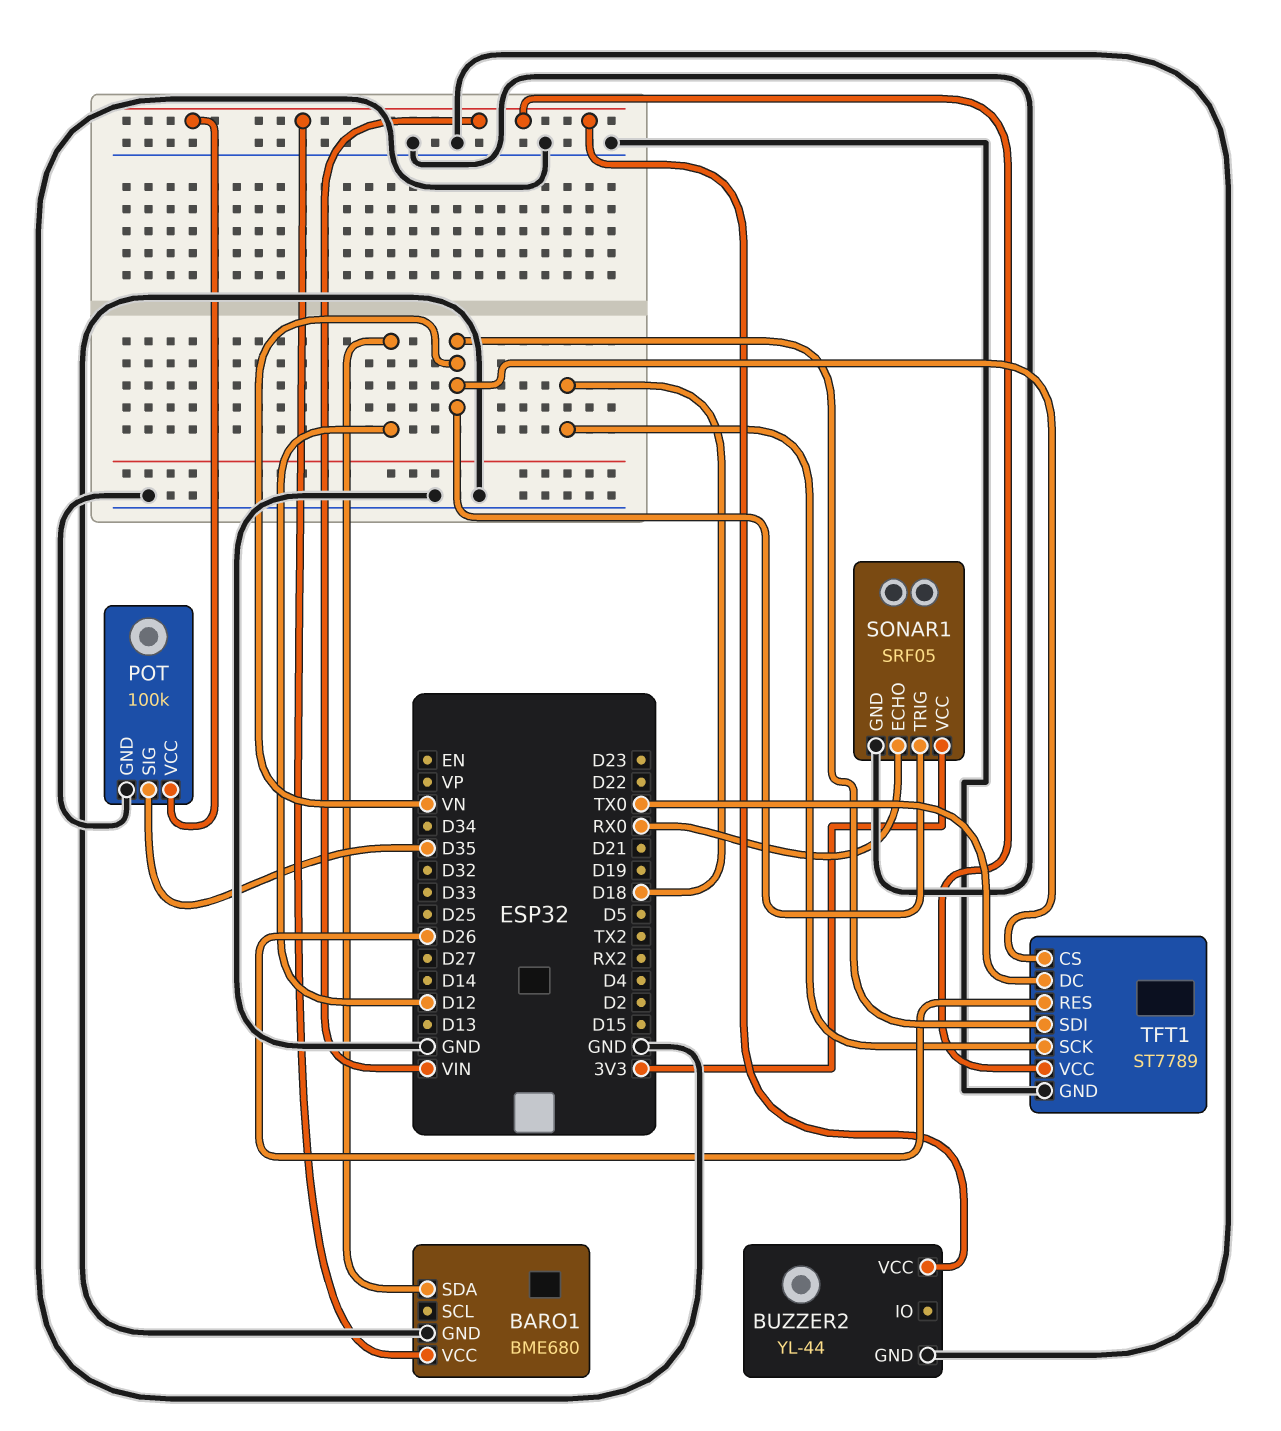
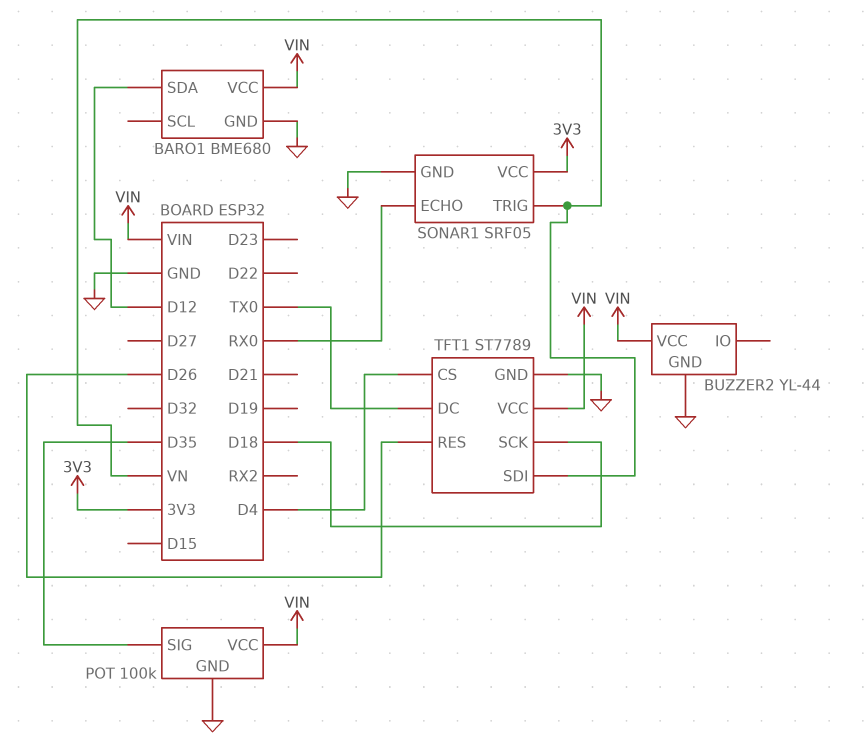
TFT1 pin CS: VN -> D4

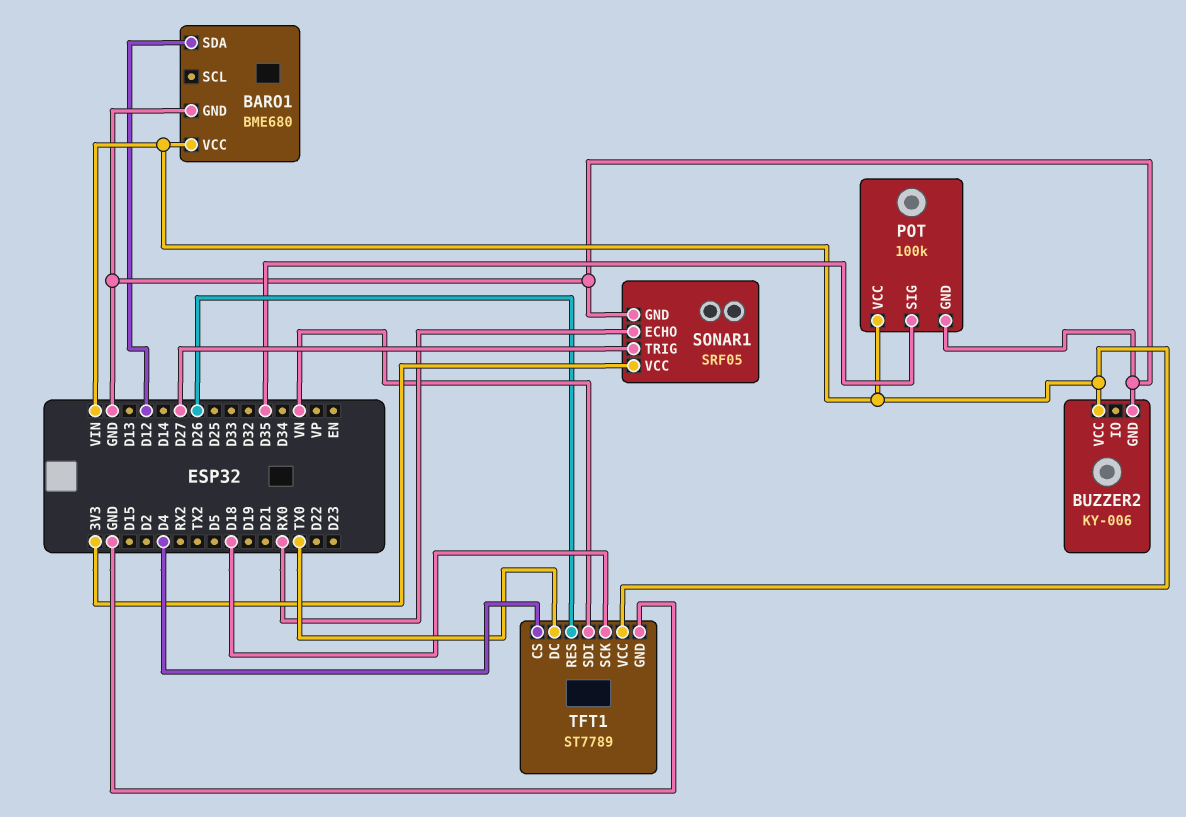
BUZZER2: YL-44 -> KY-006
SONAR1 pin TRIG: VN -> D27

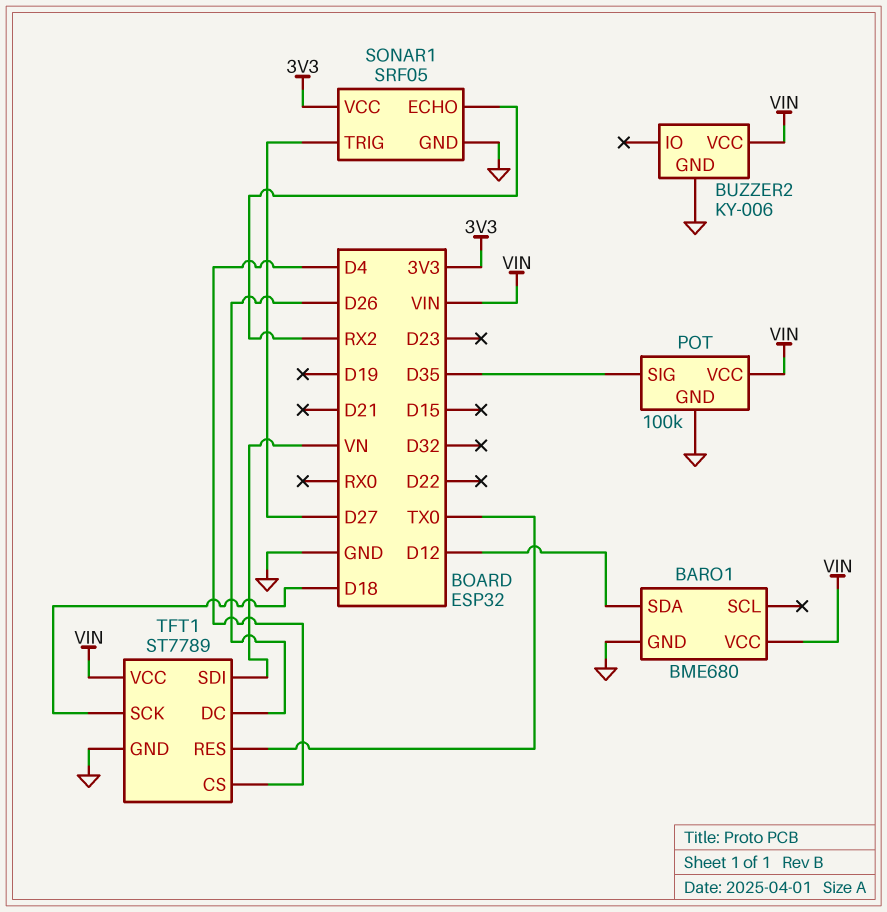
SONAR1 pin ECHO: RX0 -> RX2
TFT1 pin DC: TX0 -> D26
TFT1 pin RES: D26 -> TX0

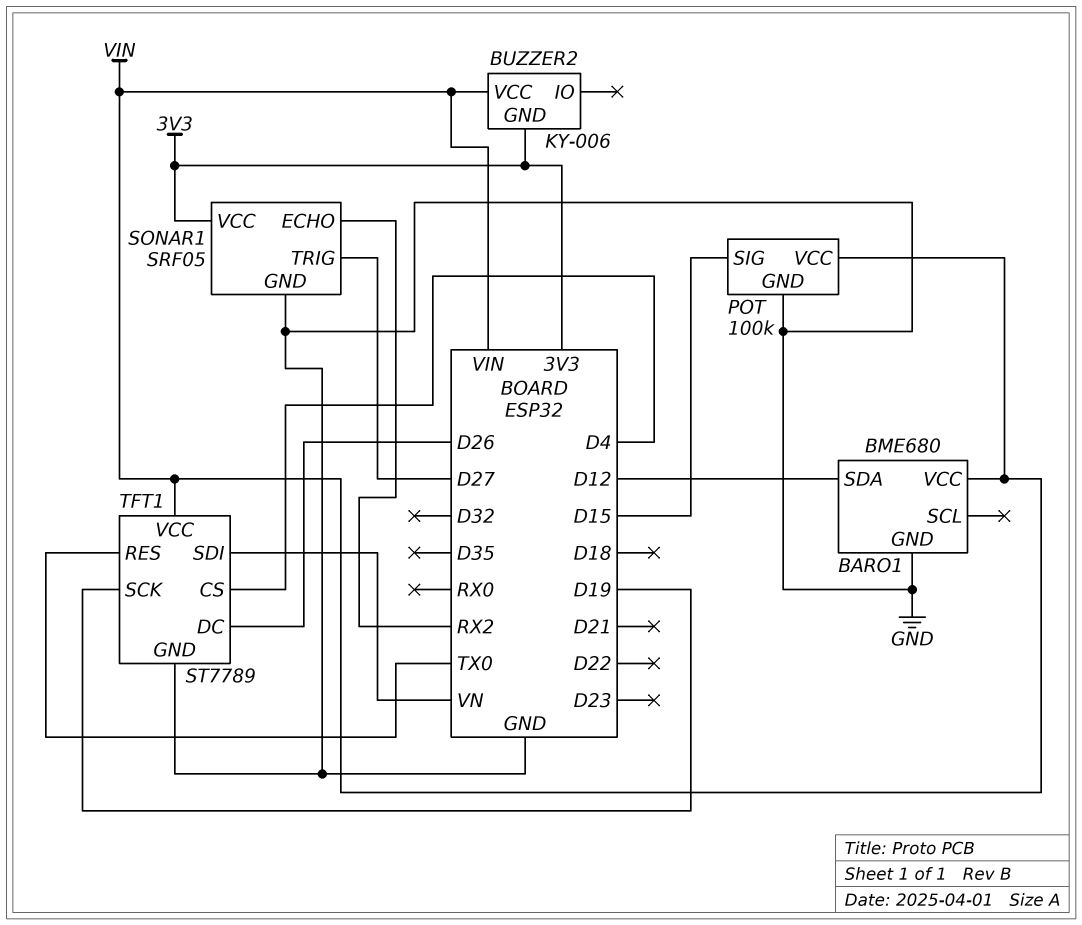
BUZZER2 pin GND: GND -> 3V3
POT pin SIG: D35 -> D15
TFT1 pin SCK: D18 -> D19

